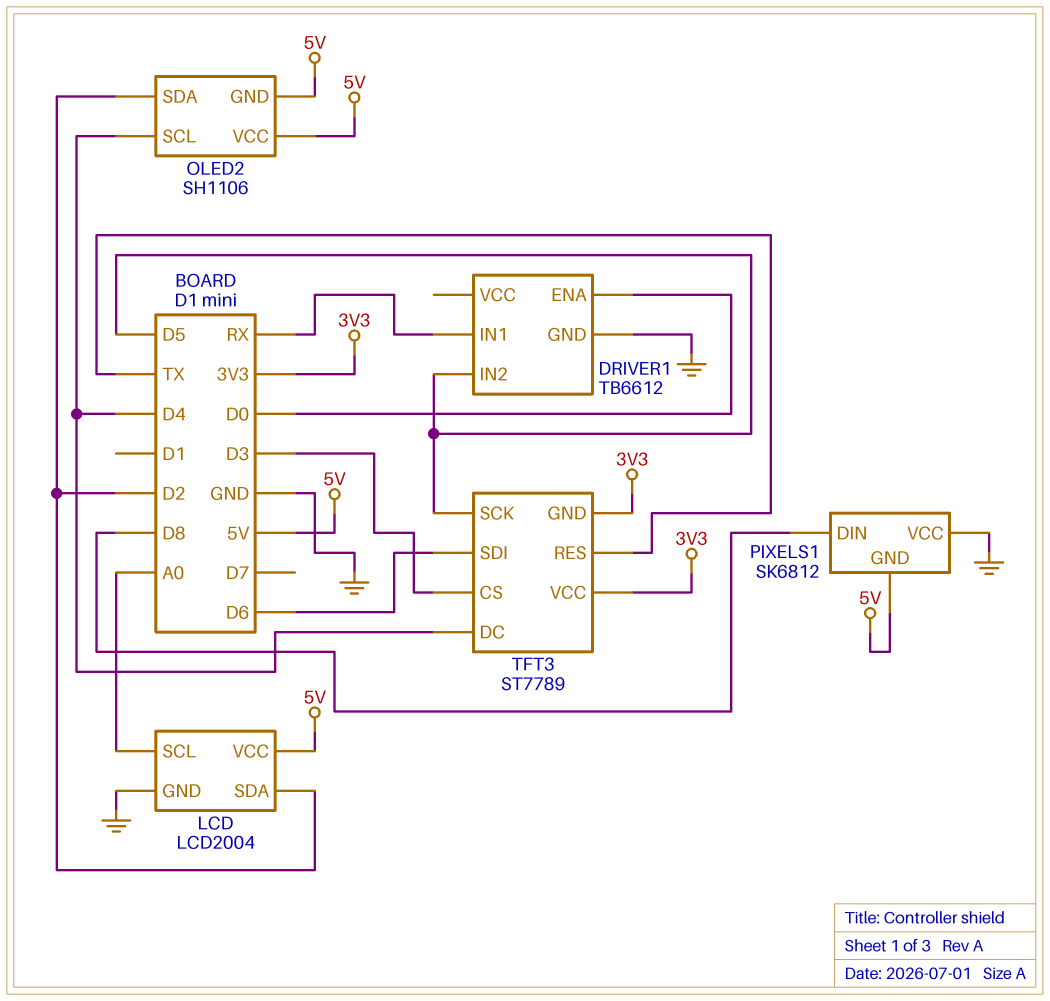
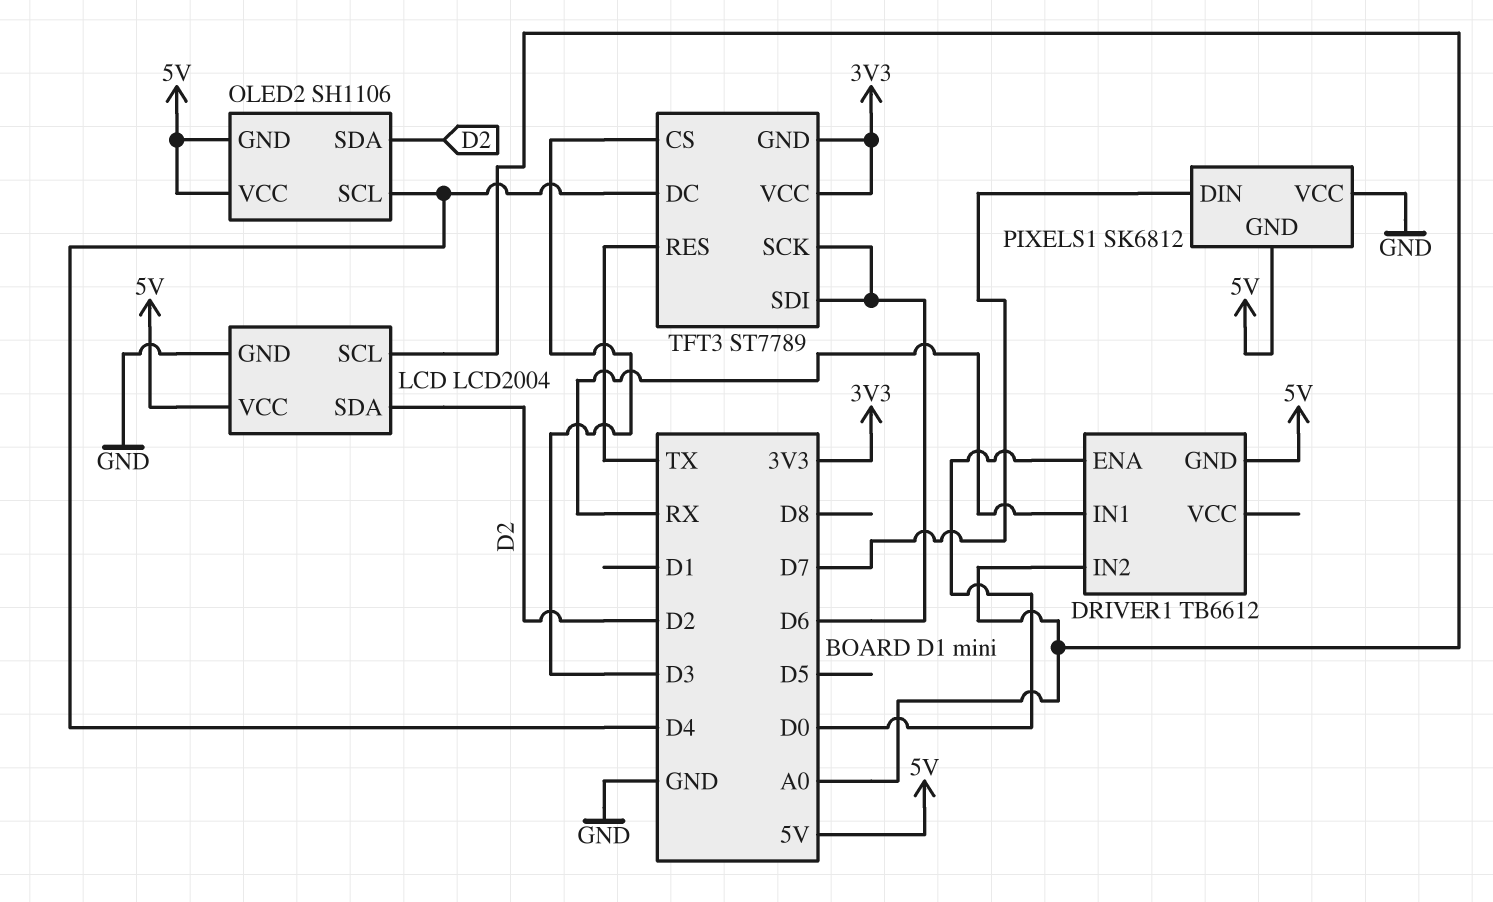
DRIVER1 pin GND: GND -> 5V
DRIVER1 pin IN2: D5 -> A0
PIXELS1 pin DIN: D8 -> D7
TFT3 pin SCK: D5 -> D6

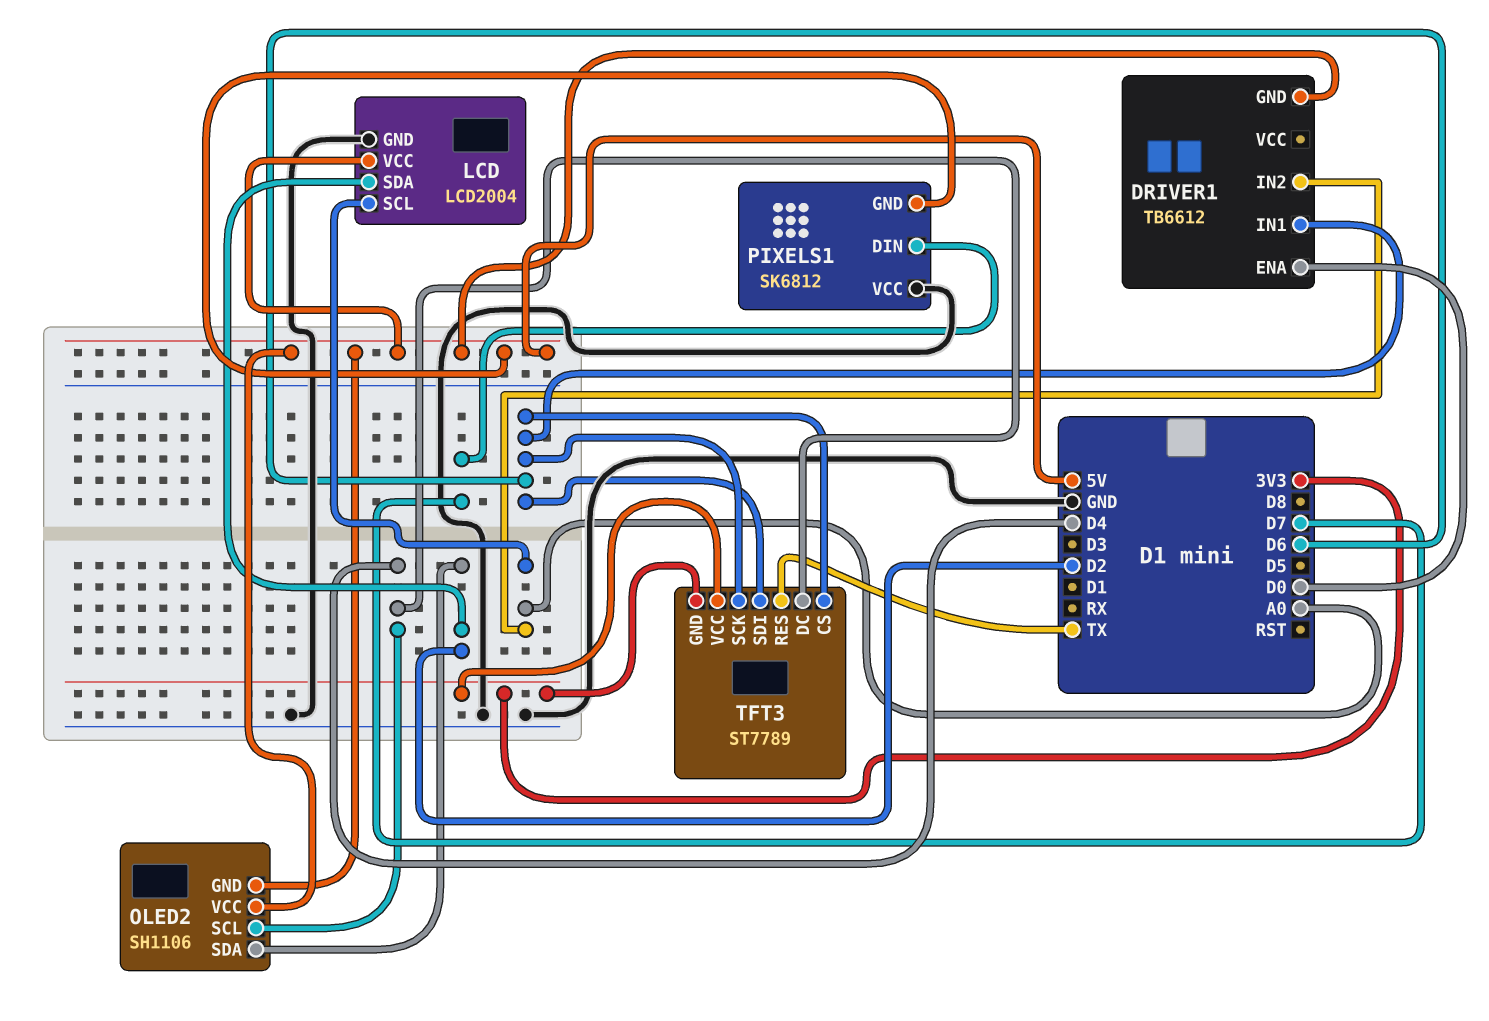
DRIVER1 pin IN1: RX -> D6
TFT3 pin CS: D3 -> D6

